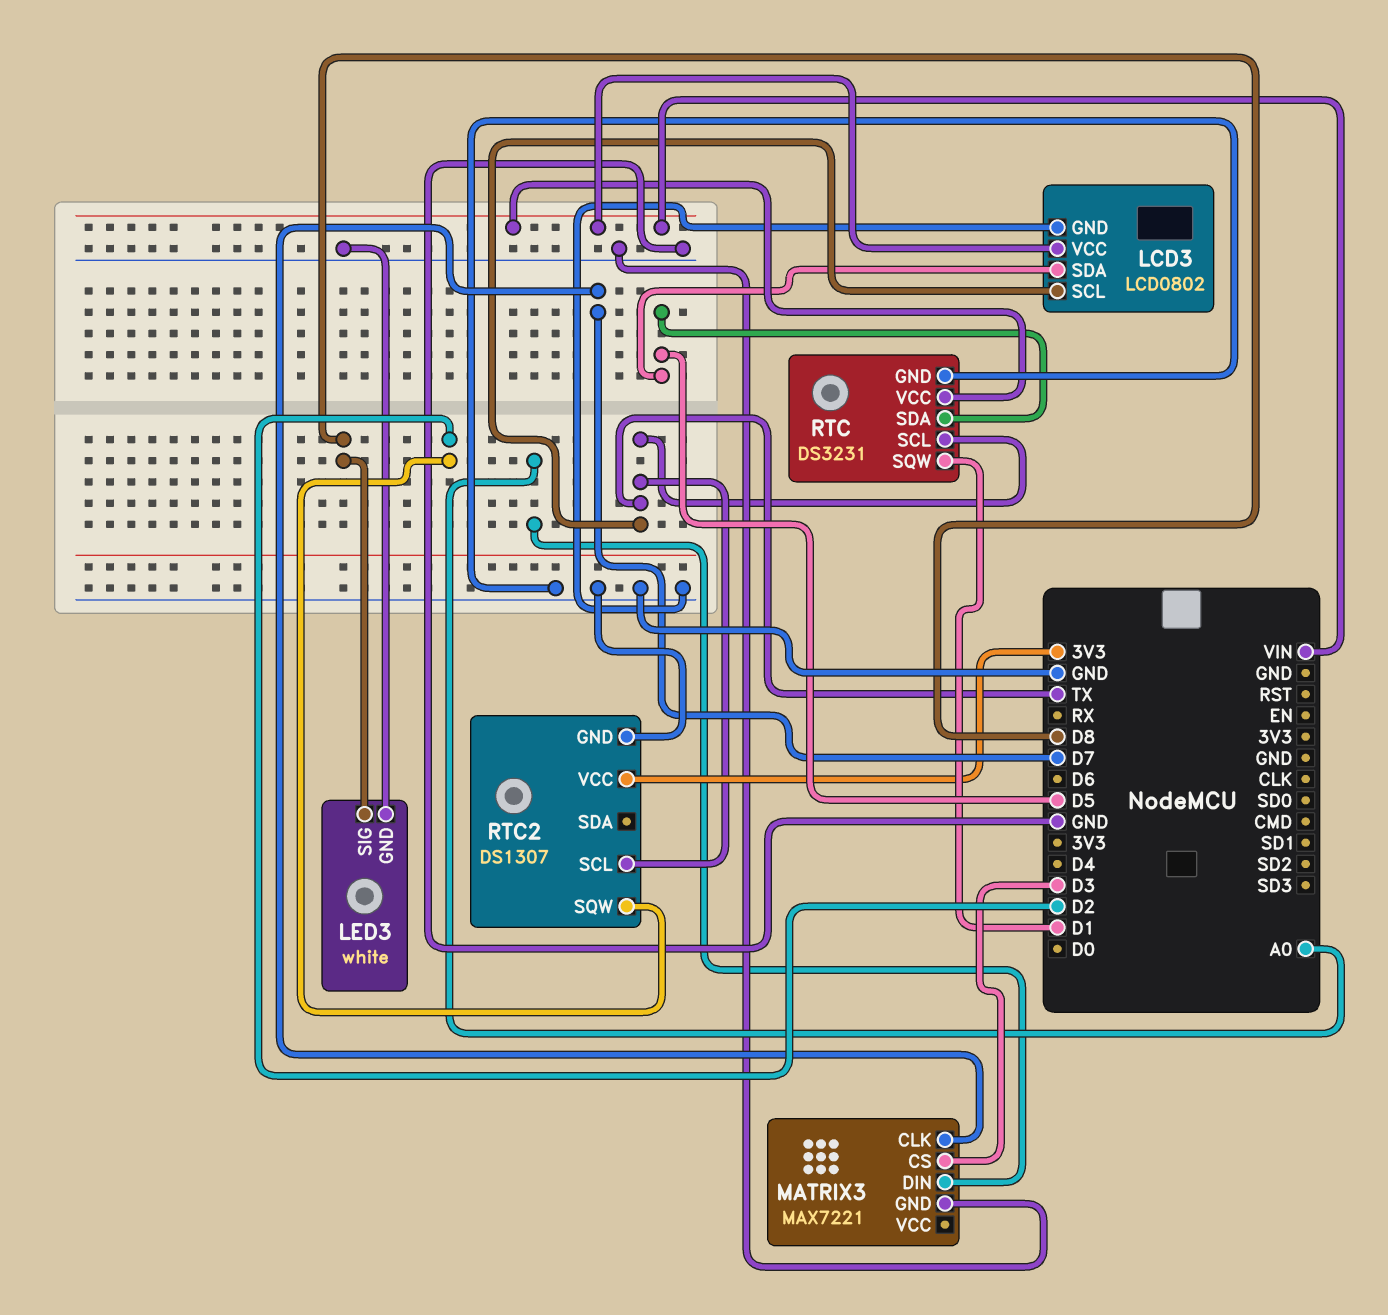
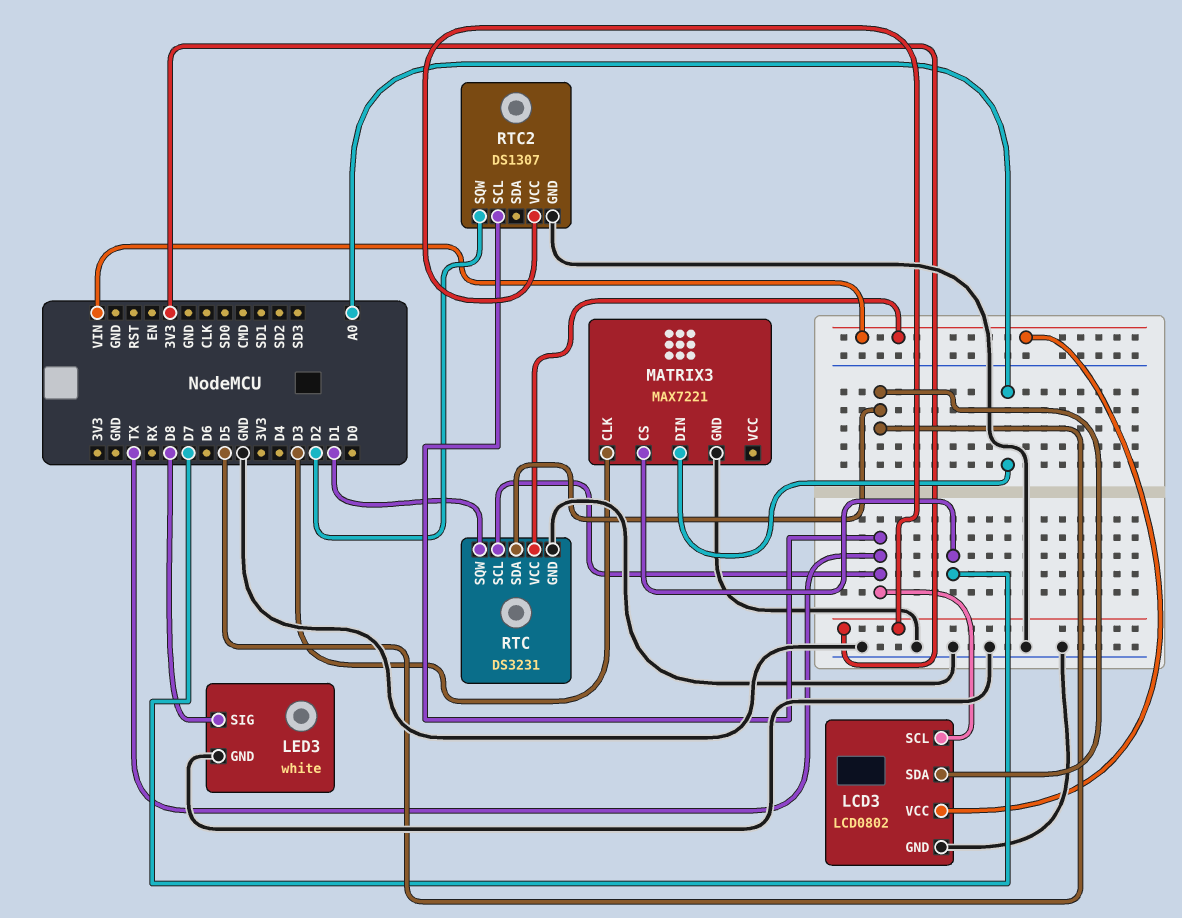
MATRIX3 pin CLK: D7 -> D3
MATRIX3 pin CS: D3 -> D7

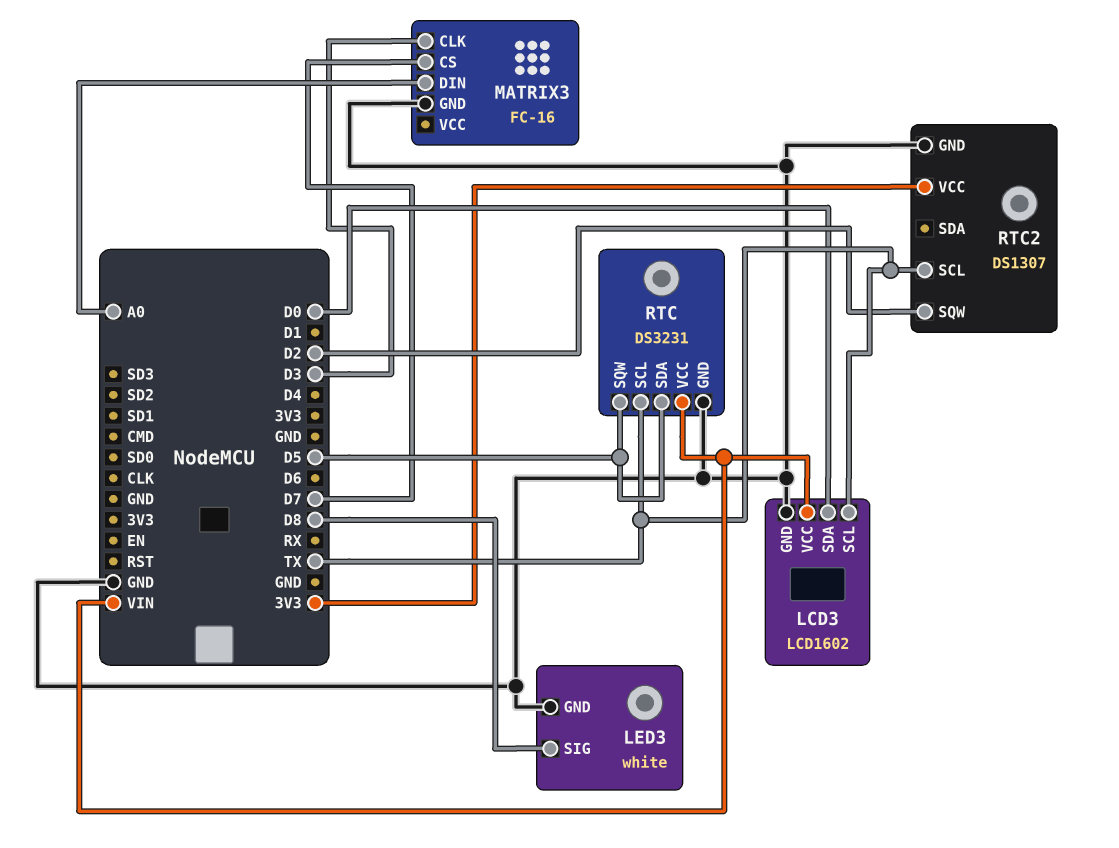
LCD3: LCD0802 -> LCD1602
LCD3 pin SDA: D5 -> D0
MATRIX3: MAX7221 -> FC-16
RTC pin SQW: D1 -> D5

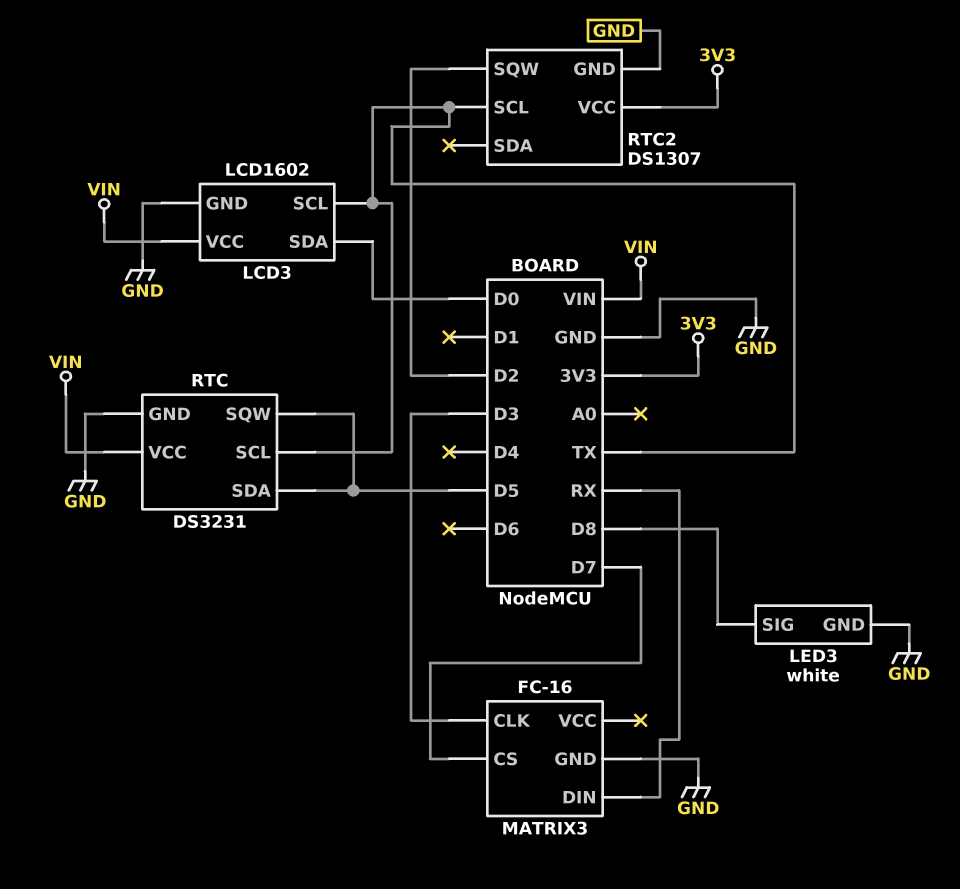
MATRIX3 pin DIN: A0 -> RX

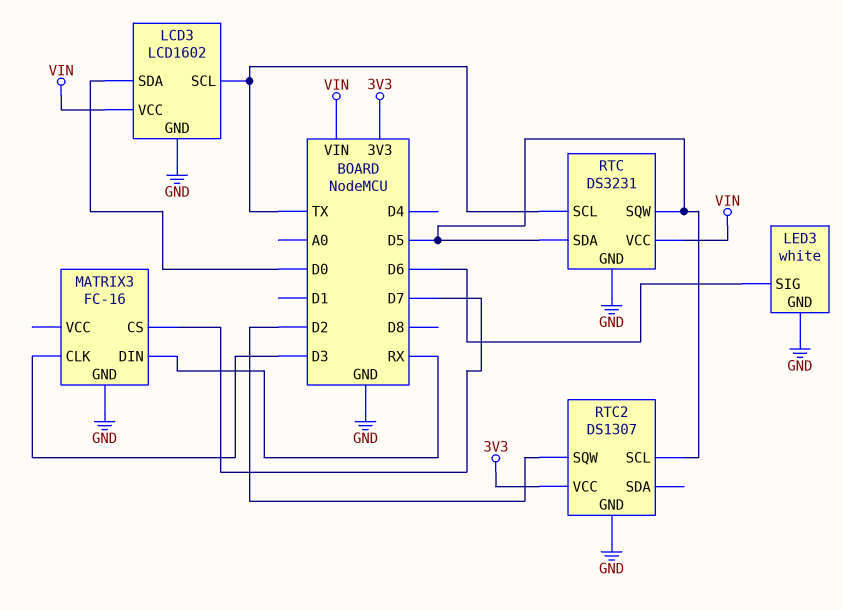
LED3 pin SIG: D8 -> D6
RTC2 pin SCL: TX -> D5

